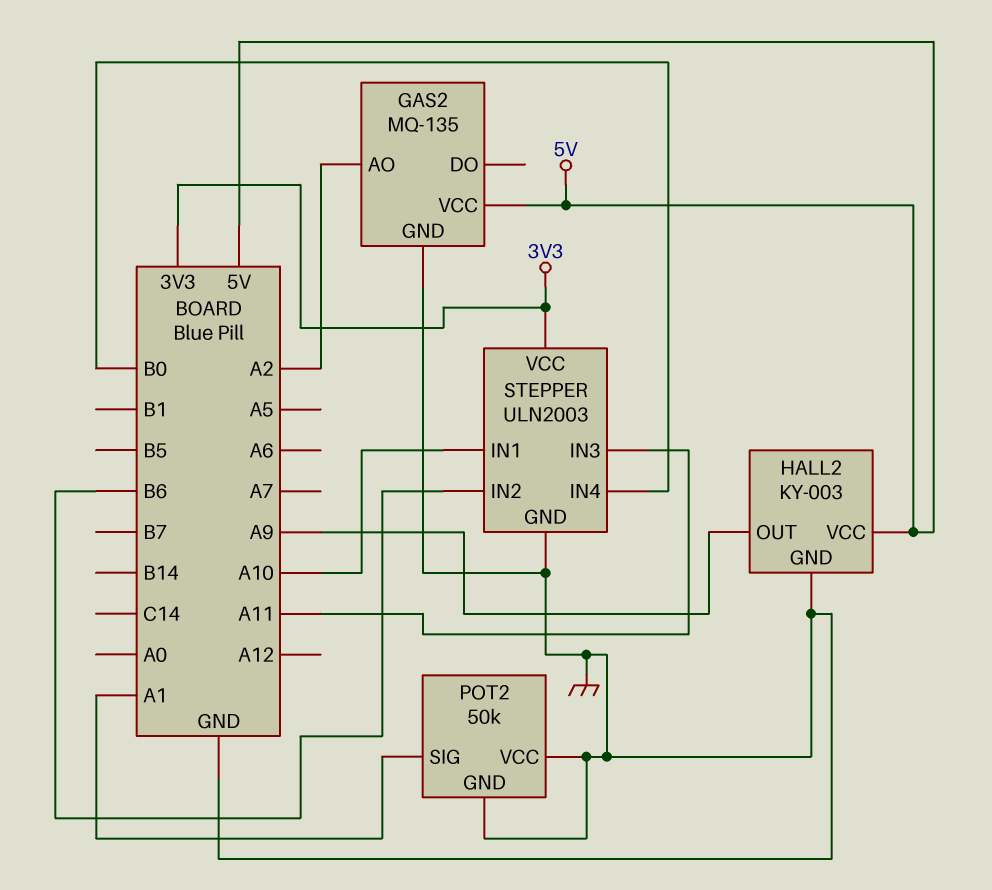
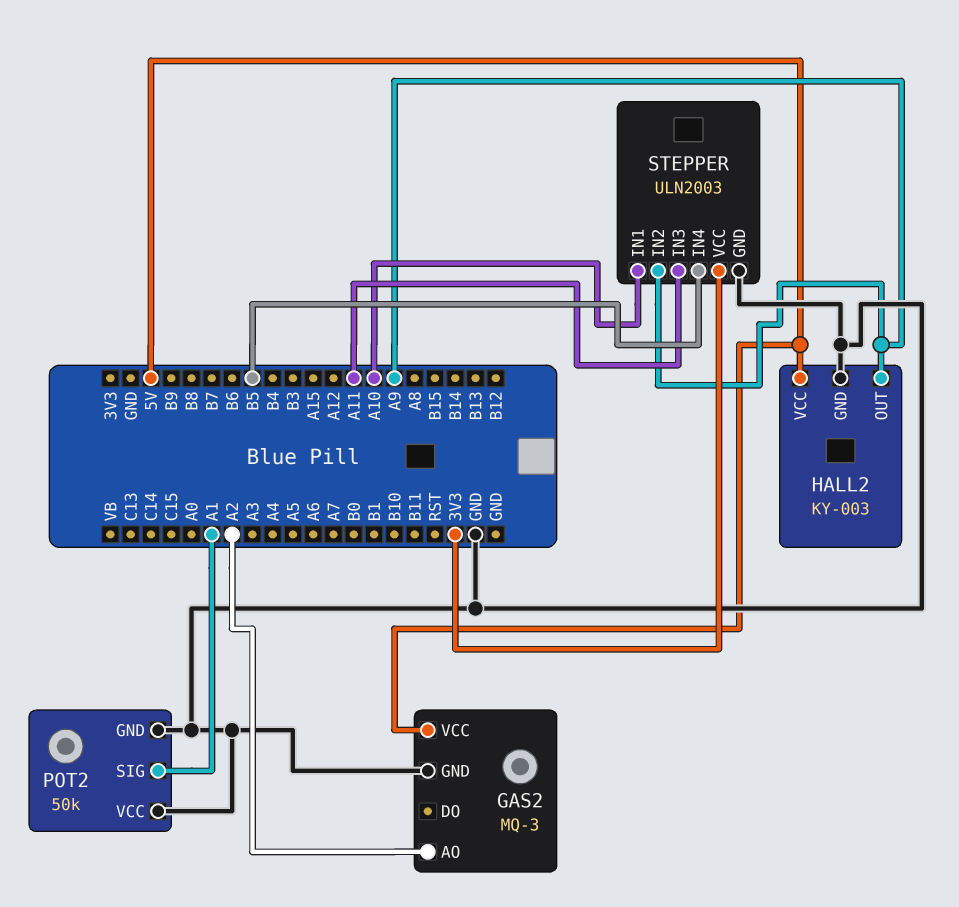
GAS2: MQ-135 -> MQ-3
STEPPER pin IN2: B6 -> A9
STEPPER pin IN4: B0 -> B5

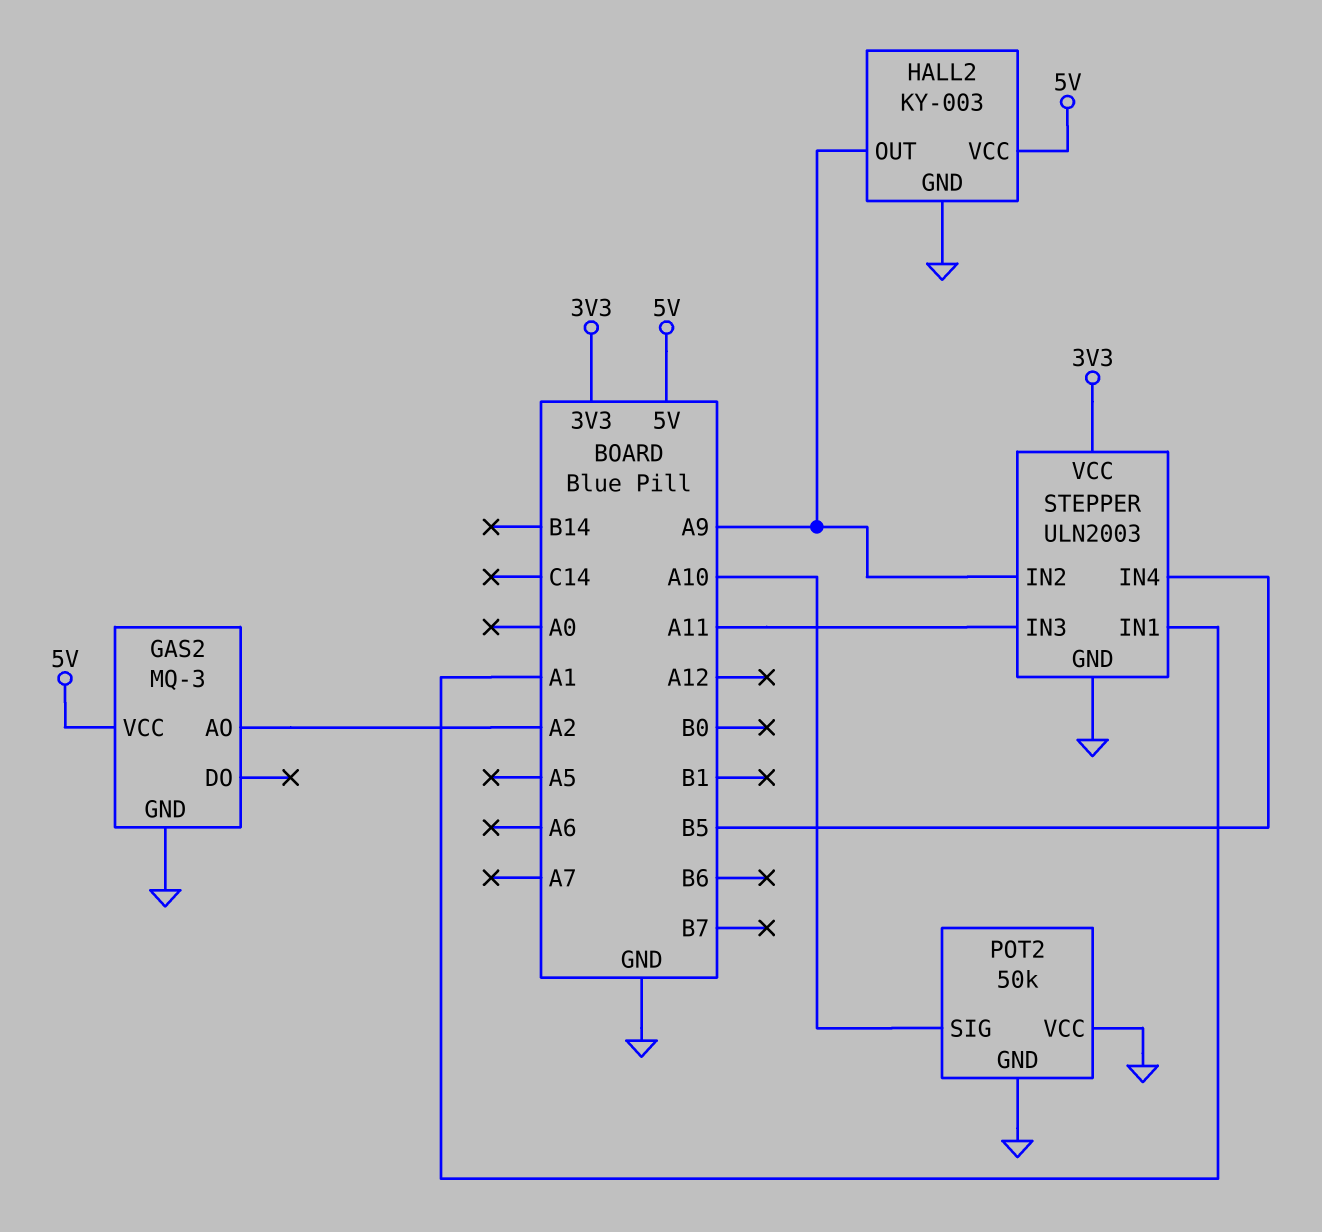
POT2 pin SIG: A1 -> A10
STEPPER pin IN1: A10 -> A1

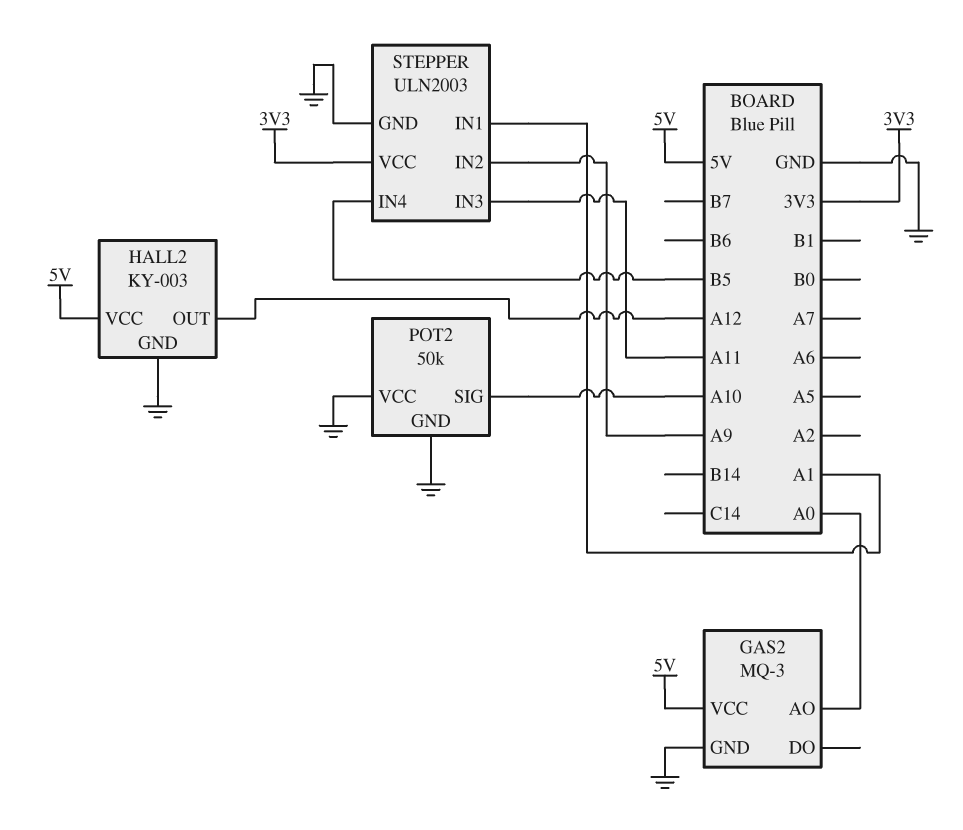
GAS2 pin AO: A2 -> A0
HALL2 pin OUT: A9 -> A12

